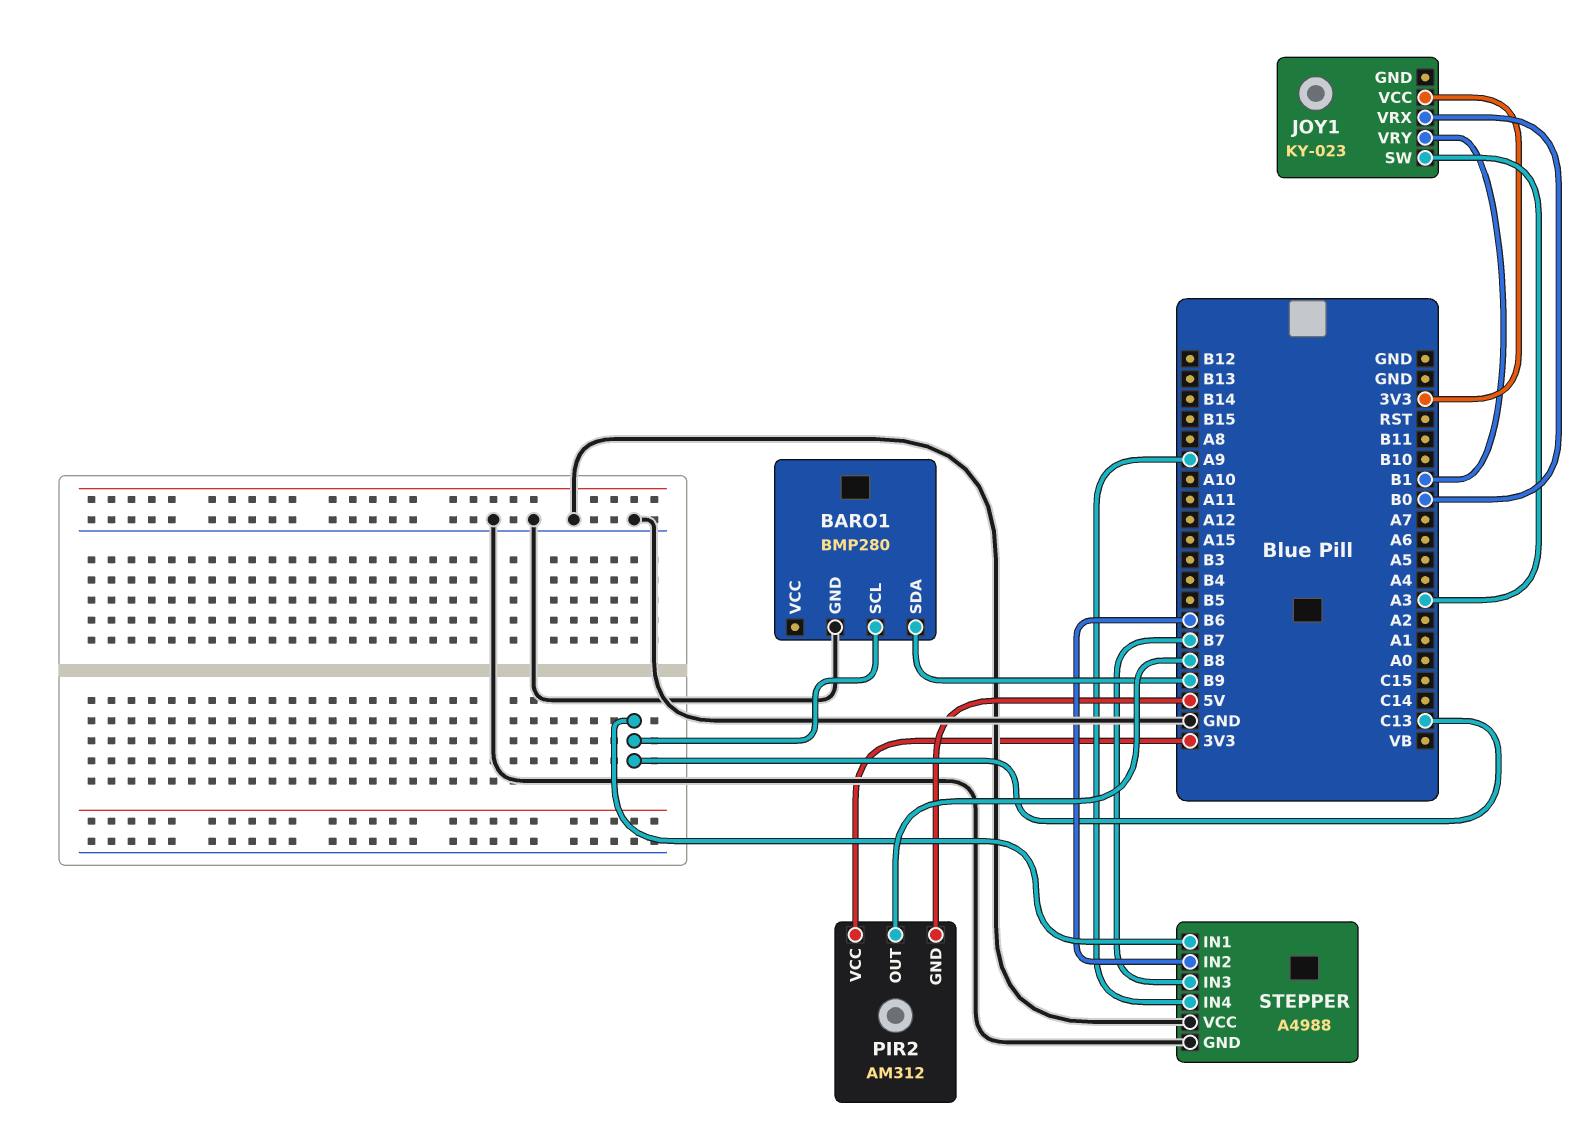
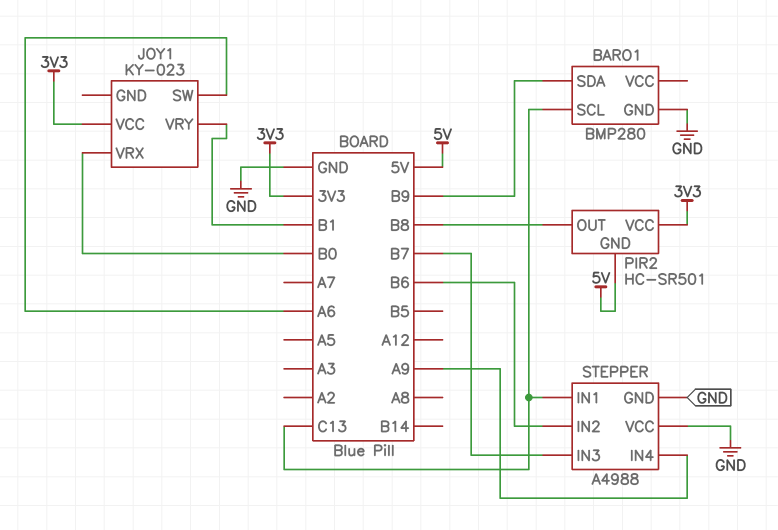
JOY1 pin SW: A3 -> A6
PIR2: AM312 -> HC-SR501

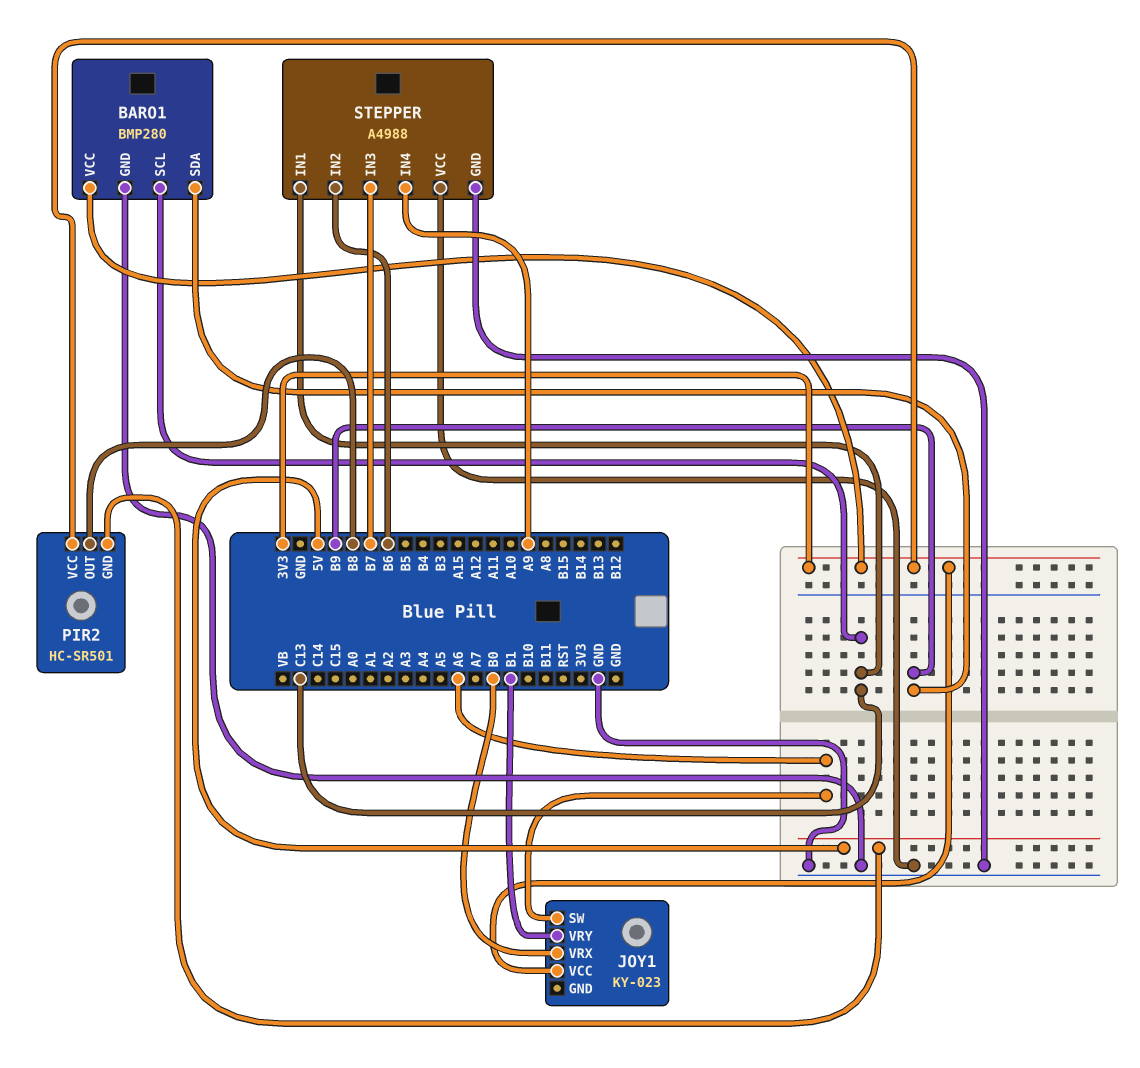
BARO1 pin VCC: none -> 3V3

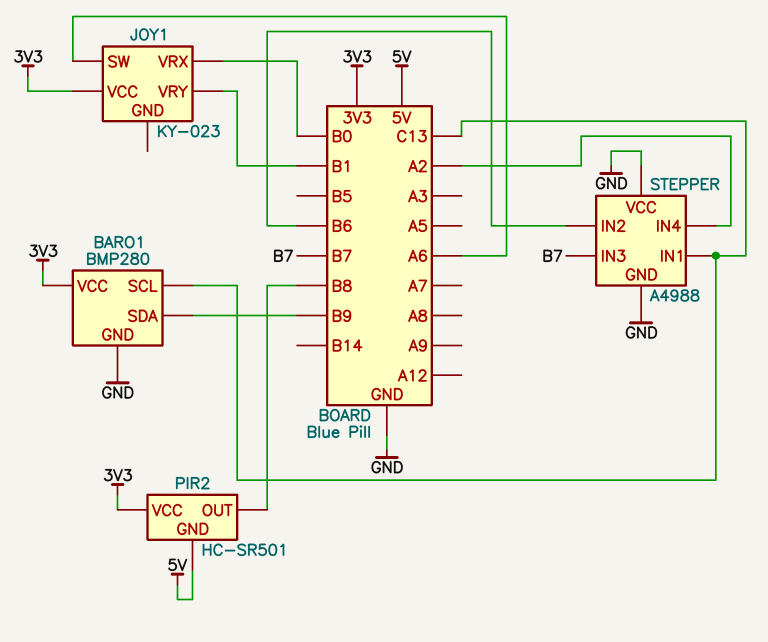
STEPPER pin IN4: A9 -> A2

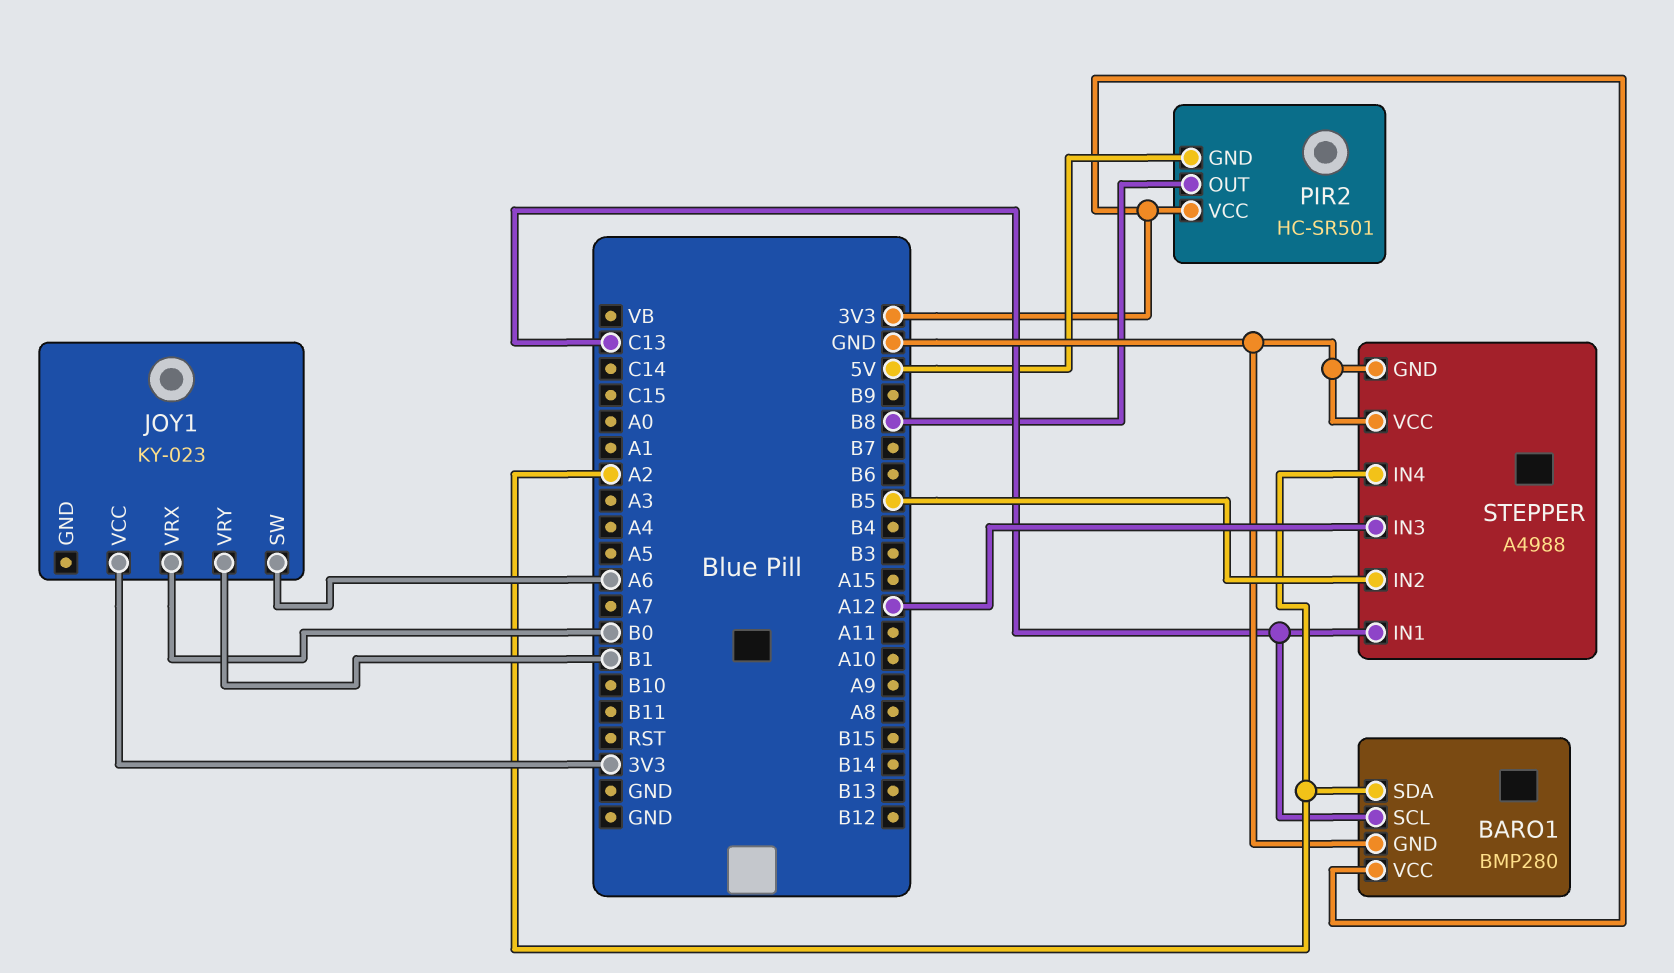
BARO1 pin SDA: B9 -> A2
STEPPER pin IN2: B6 -> B5
STEPPER pin IN3: B7 -> A12

